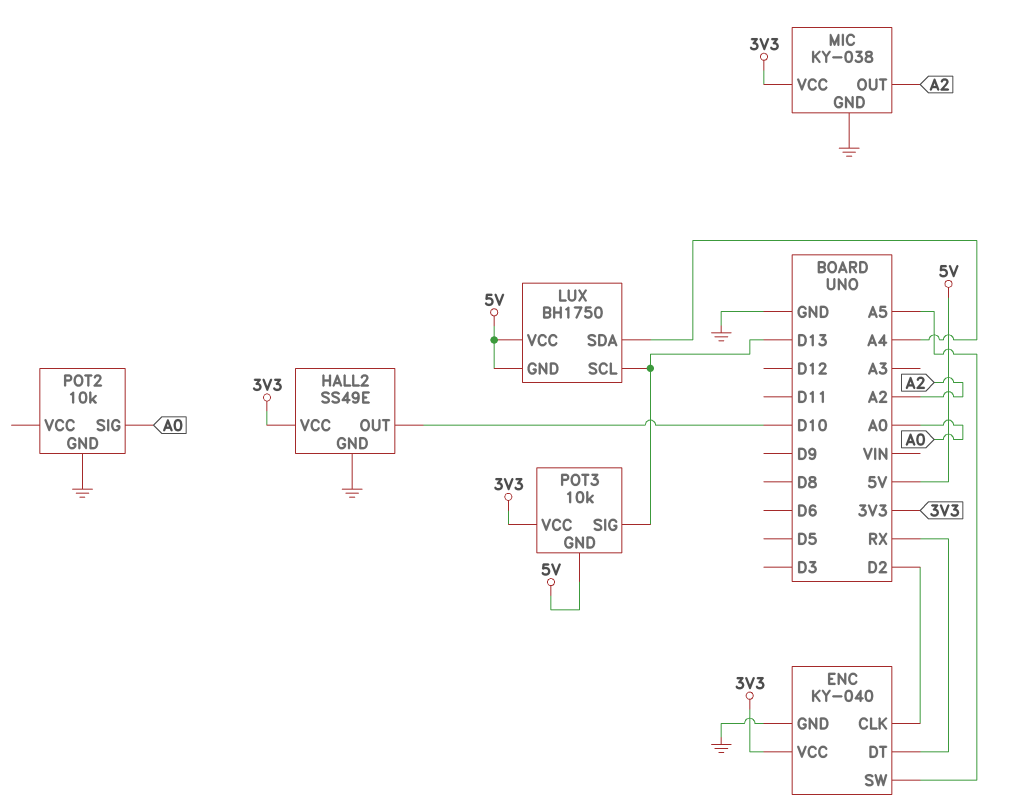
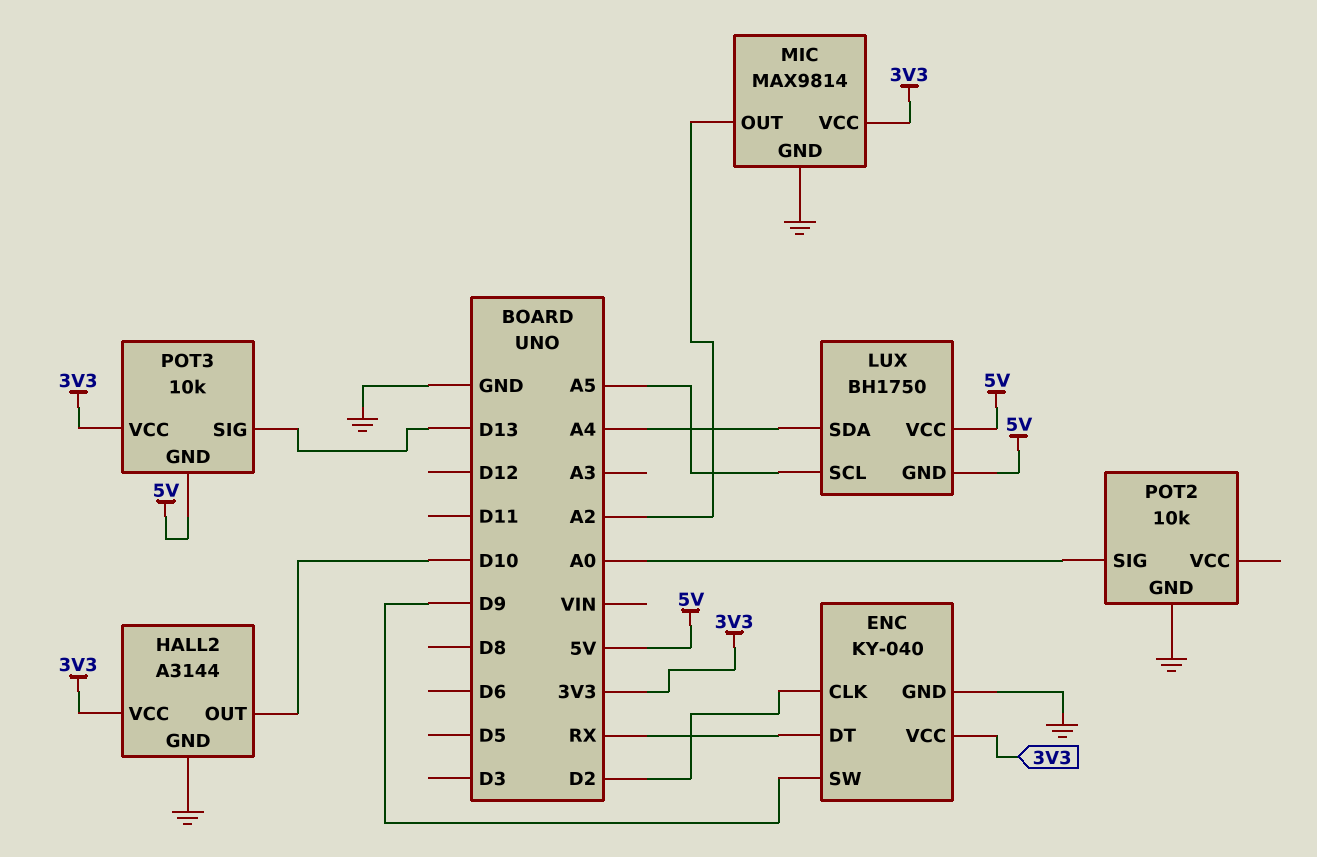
ENC pin SW: A5 -> D9
HALL2: SS49E -> A3144
LUX pin SCL: D13 -> A5
MIC: KY-038 -> MAX9814

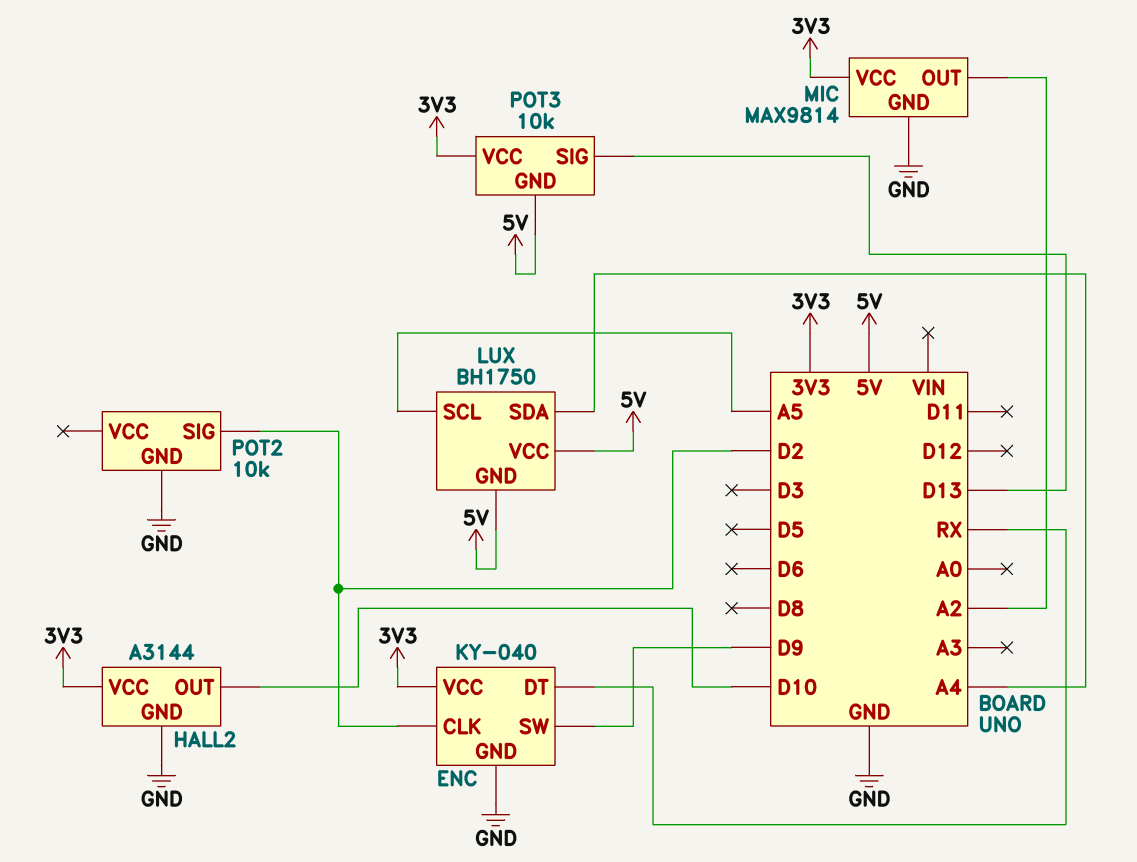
POT2 pin SIG: A0 -> D2

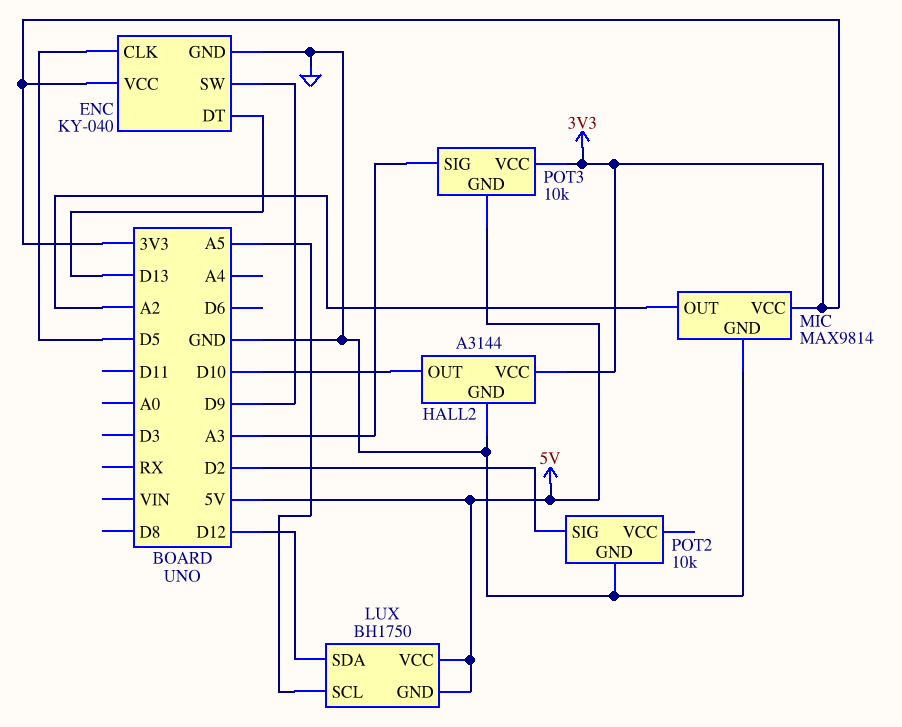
ENC pin CLK: D2 -> D5
ENC pin DT: RX -> D13
LUX pin SDA: A4 -> D12
POT3 pin SIG: D13 -> A3

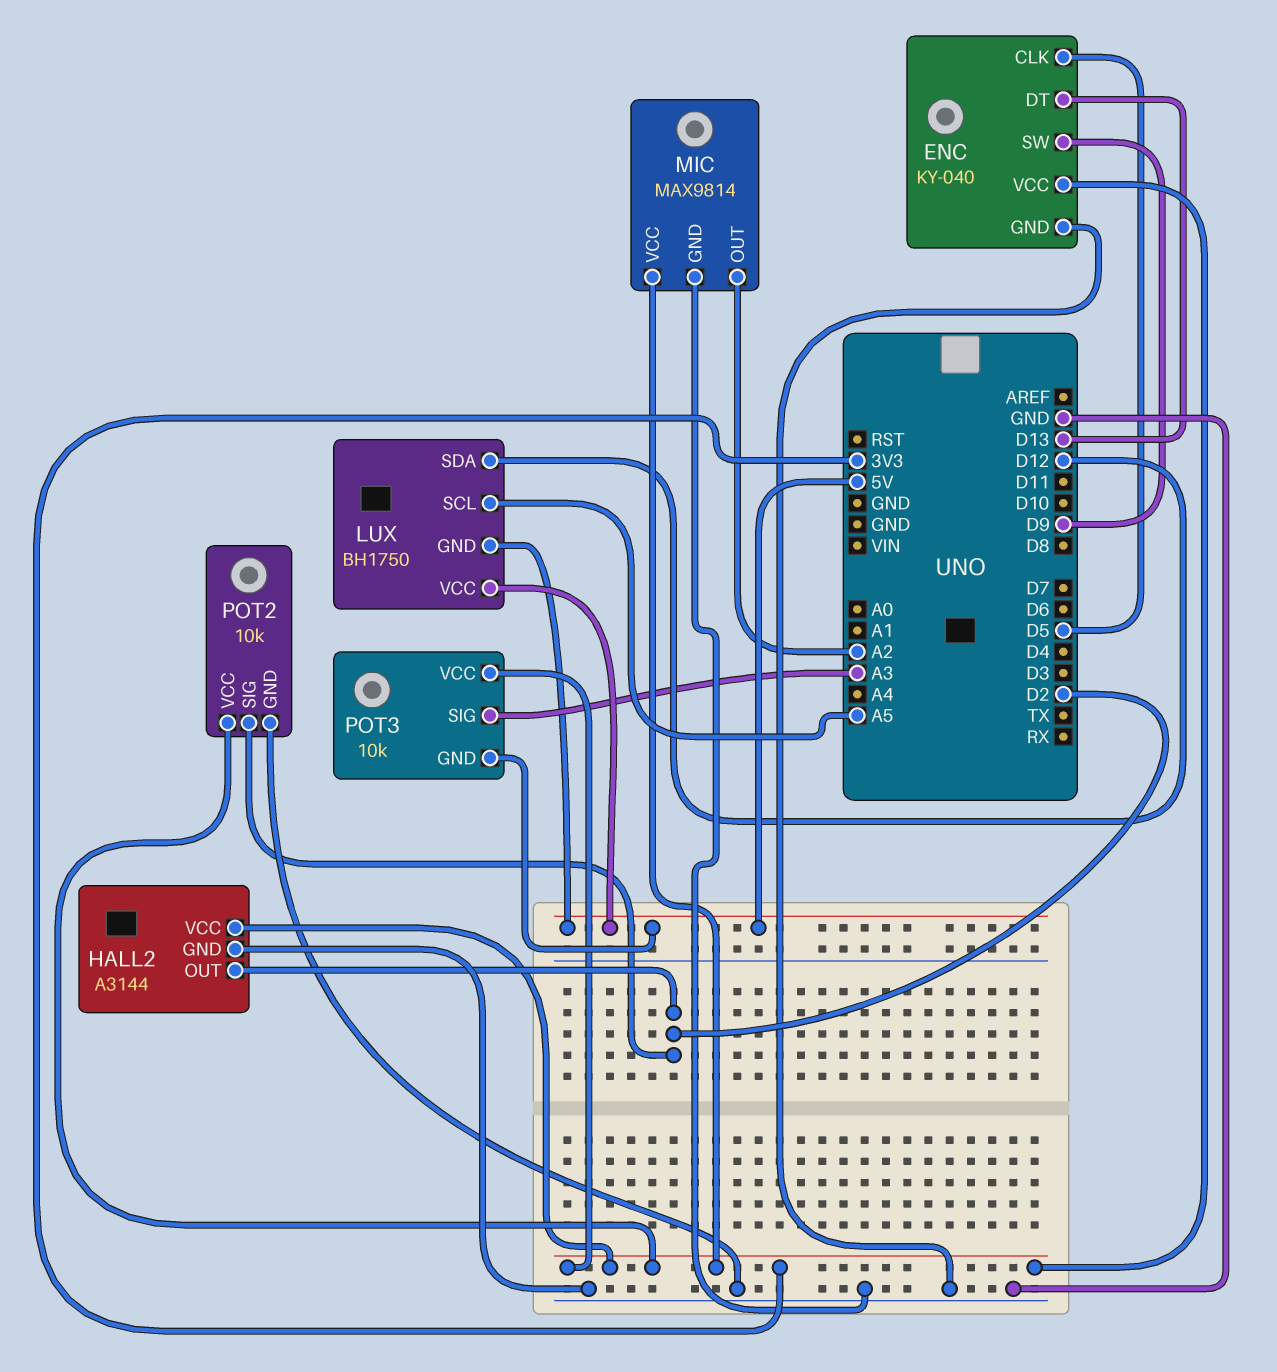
HALL2 pin OUT: D10 -> D2
POT2 pin VCC: none -> 3V3

